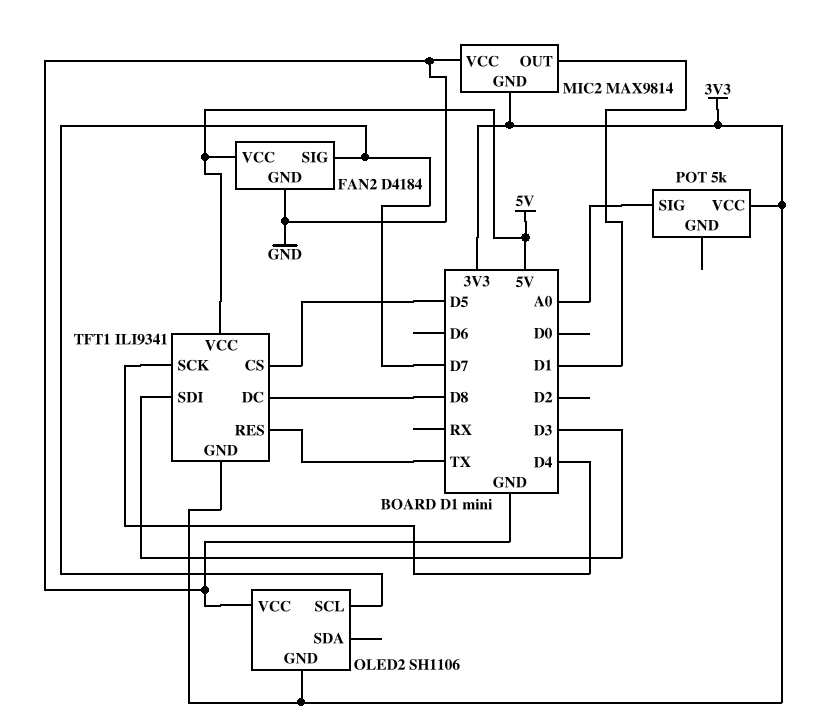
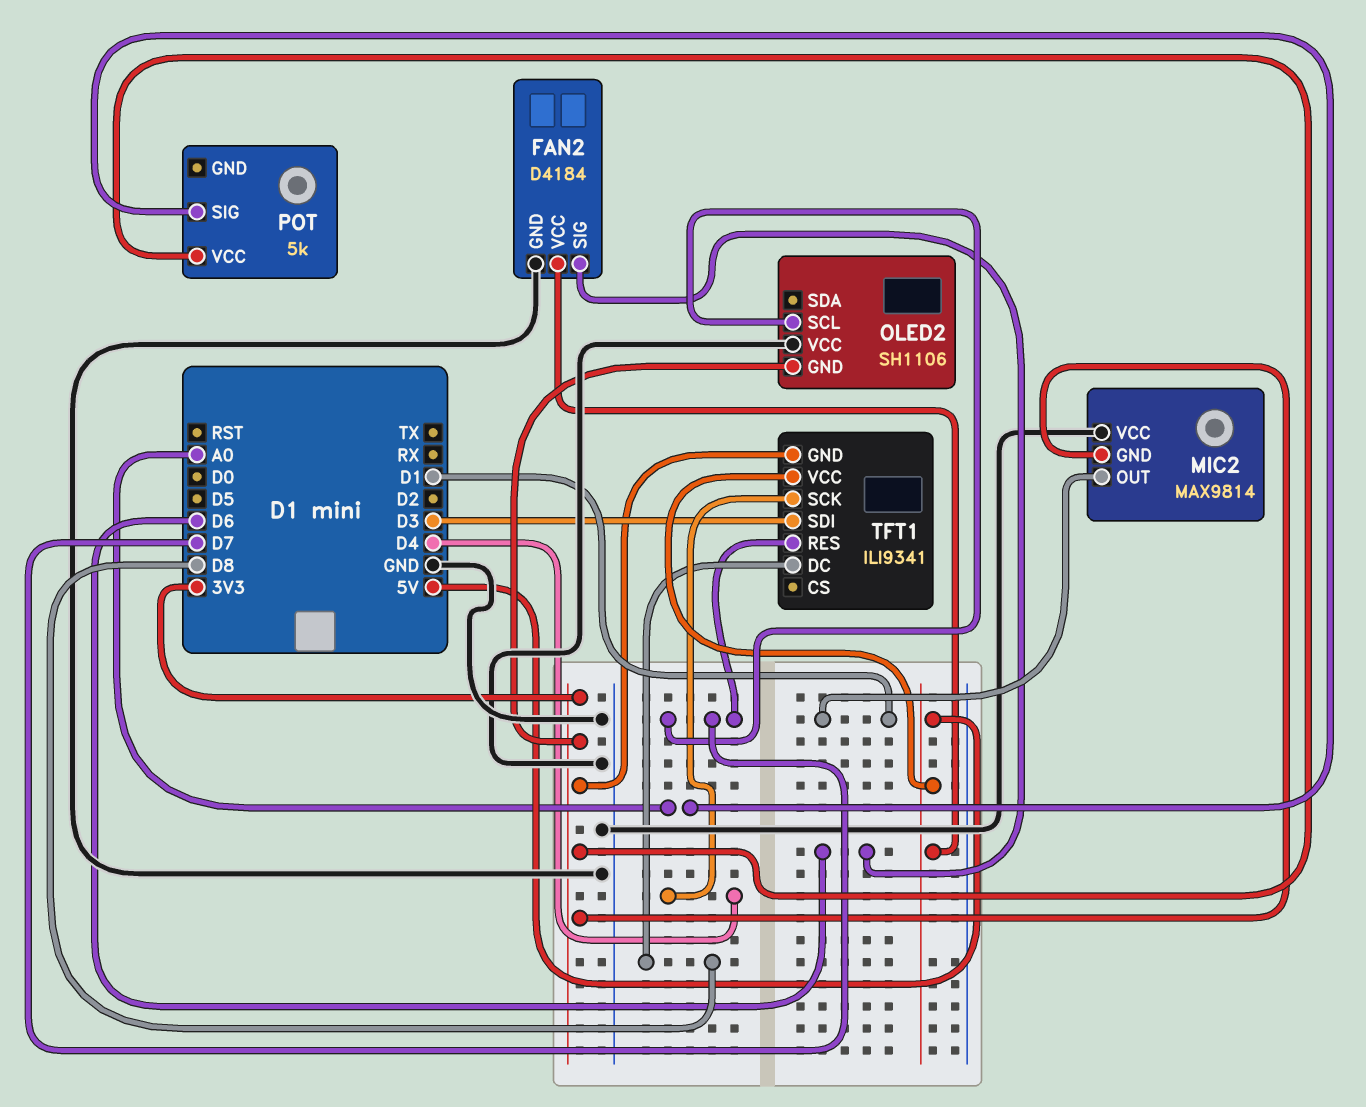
FAN2 pin SIG: D7 -> D6
TFT1 pin CS: D5 -> none
TFT1 pin RES: TX -> D7

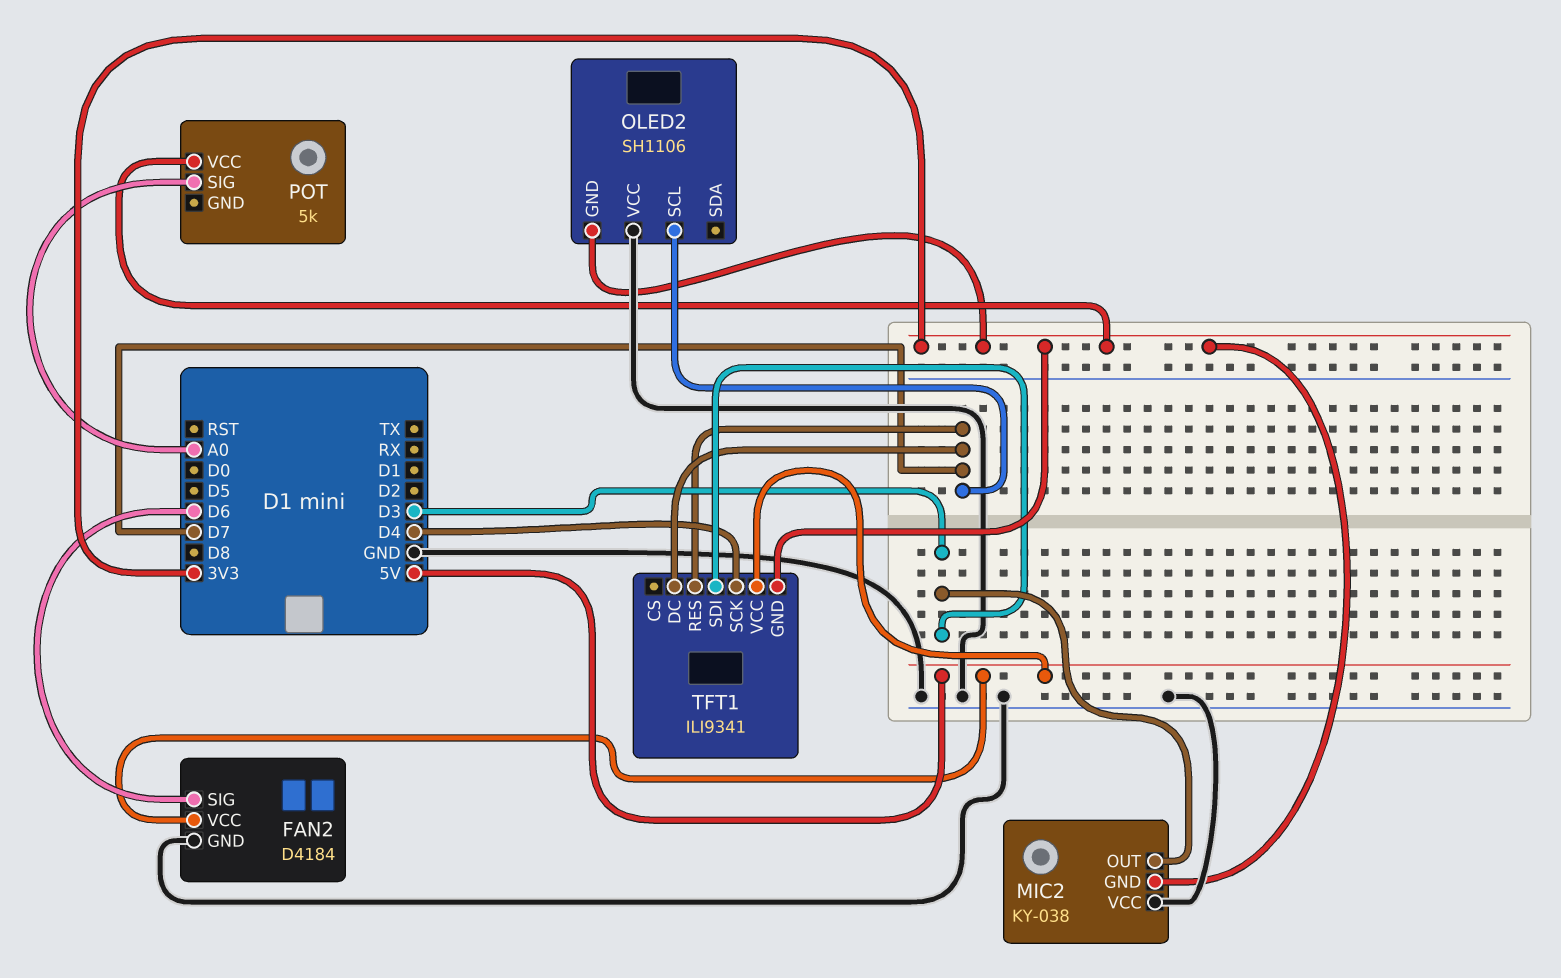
MIC2: MAX9814 -> KY-038
MIC2 pin OUT: D1 -> D3
TFT1 pin DC: D8 -> D7

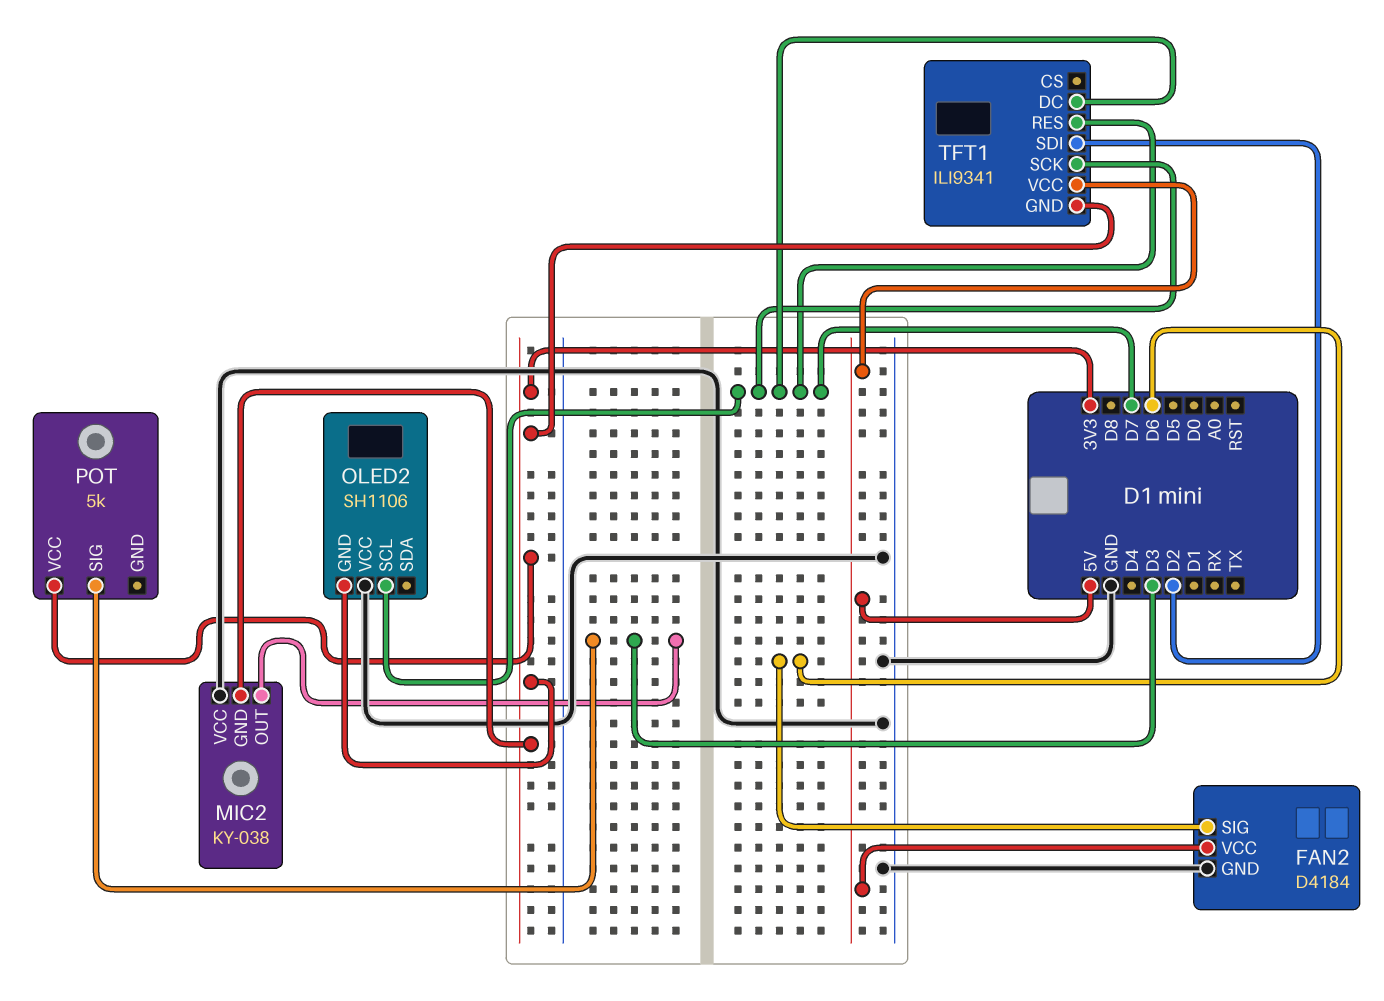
POT pin SIG: A0 -> D3
TFT1 pin SCK: D4 -> D7
TFT1 pin SDI: D3 -> D2

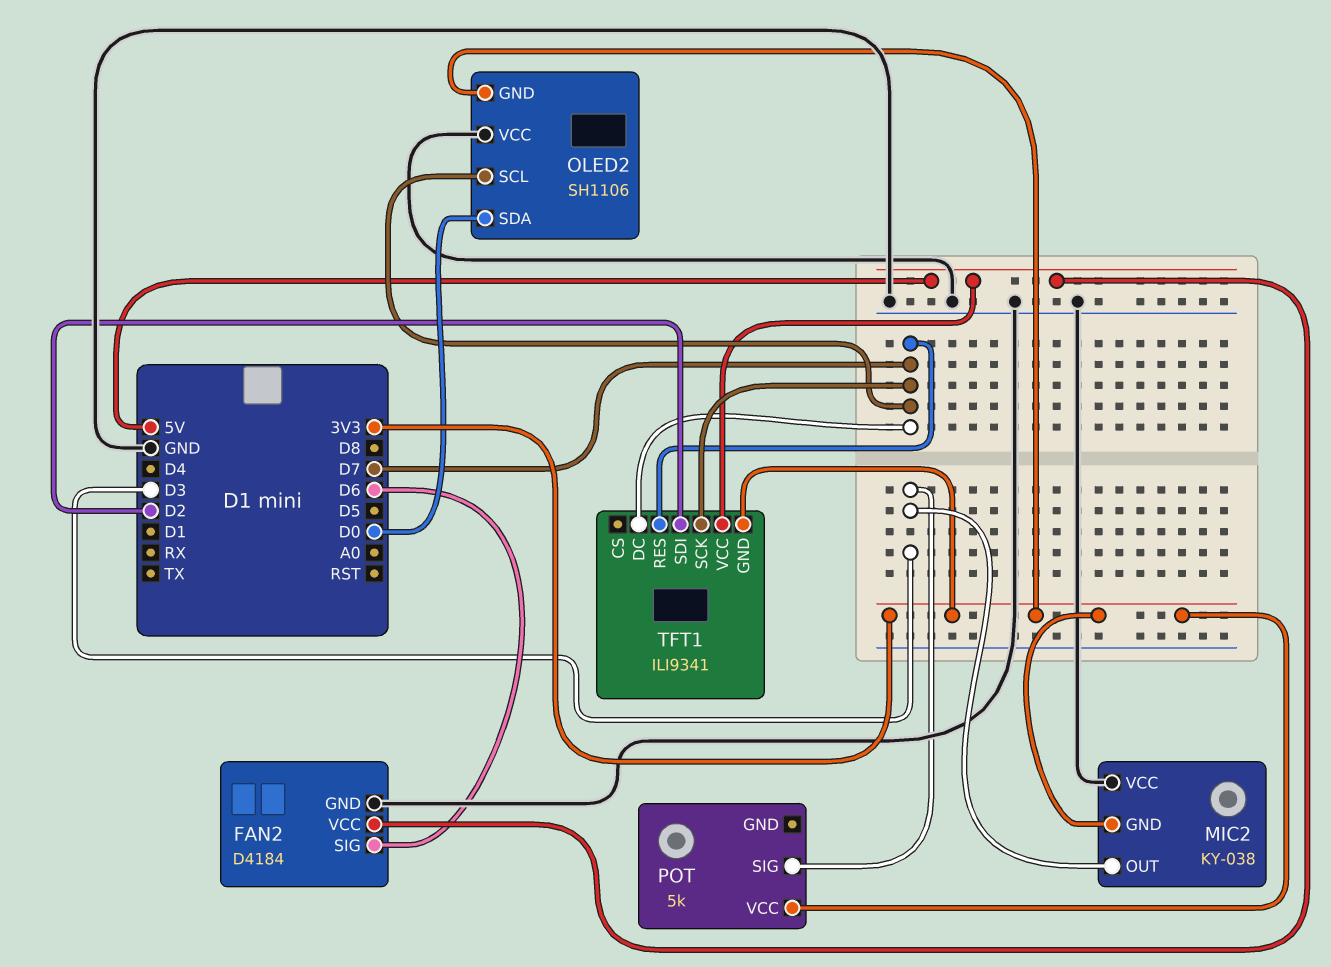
OLED2 pin SDA: none -> D0

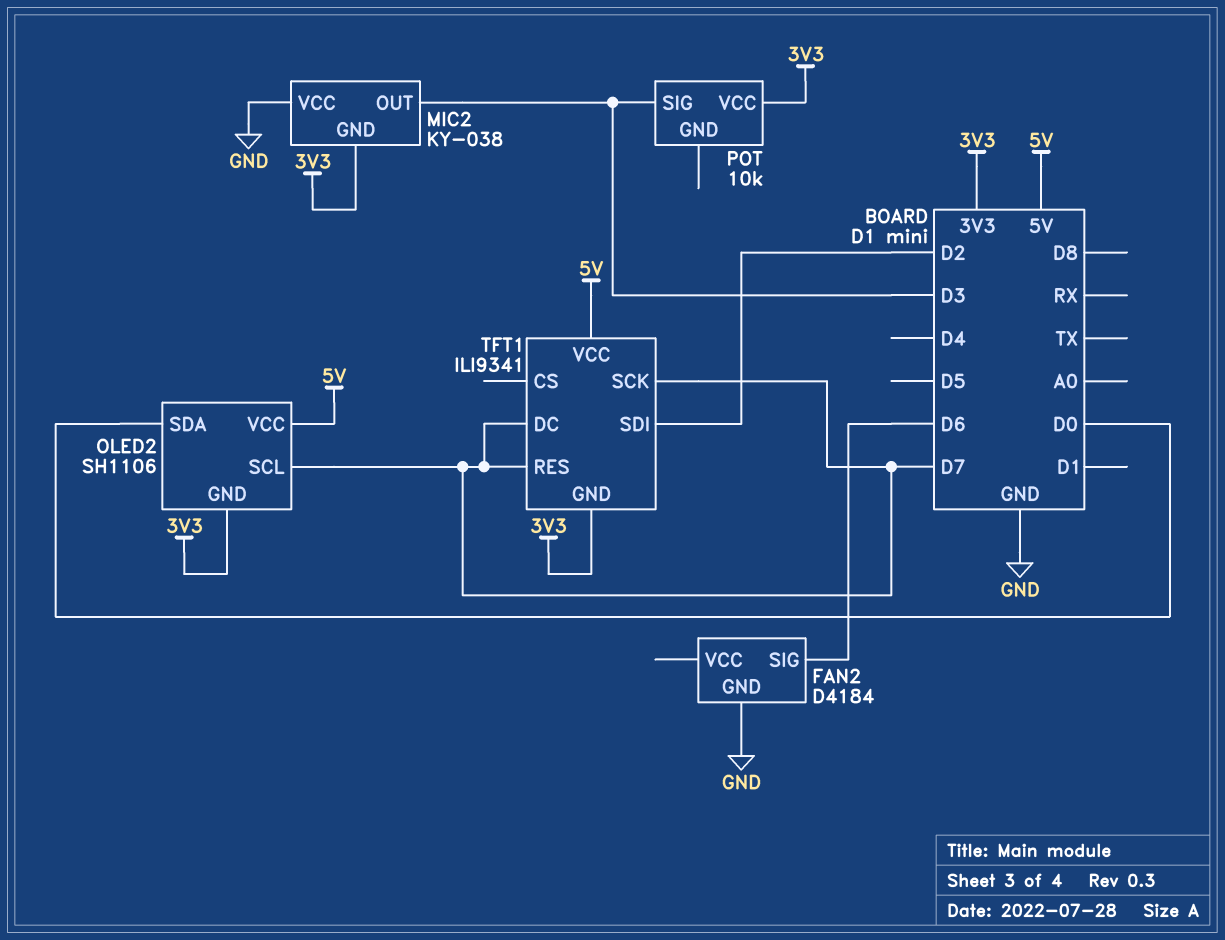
FAN2 pin VCC: 5V -> none
OLED2 pin VCC: GND -> 5V
POT: 5k -> 10k

